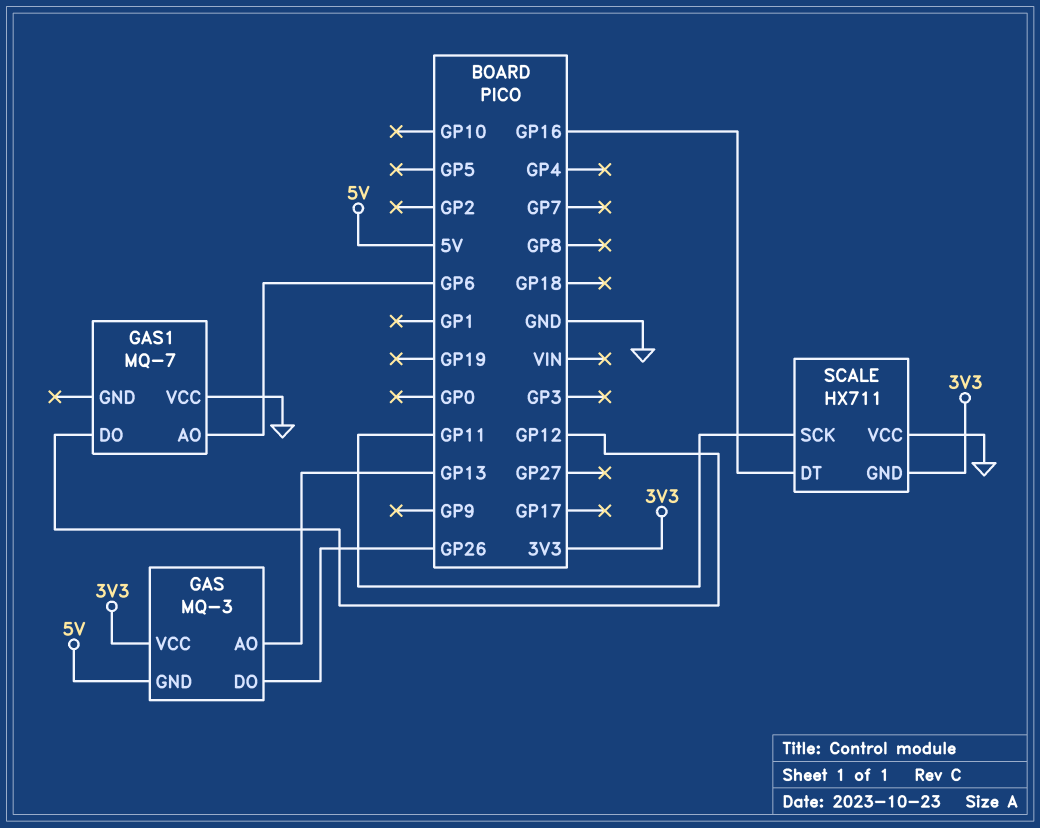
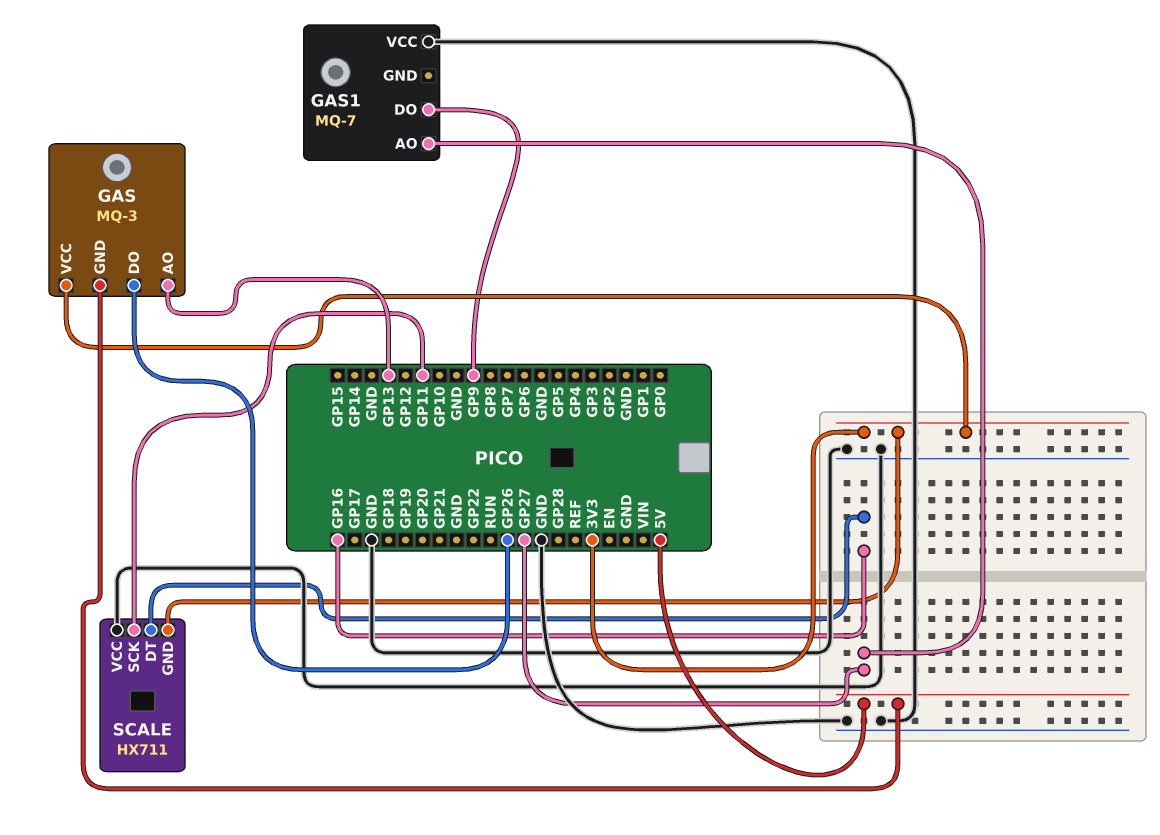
GAS1 pin AO: GP6 -> GP27
GAS1 pin DO: GP12 -> GP9

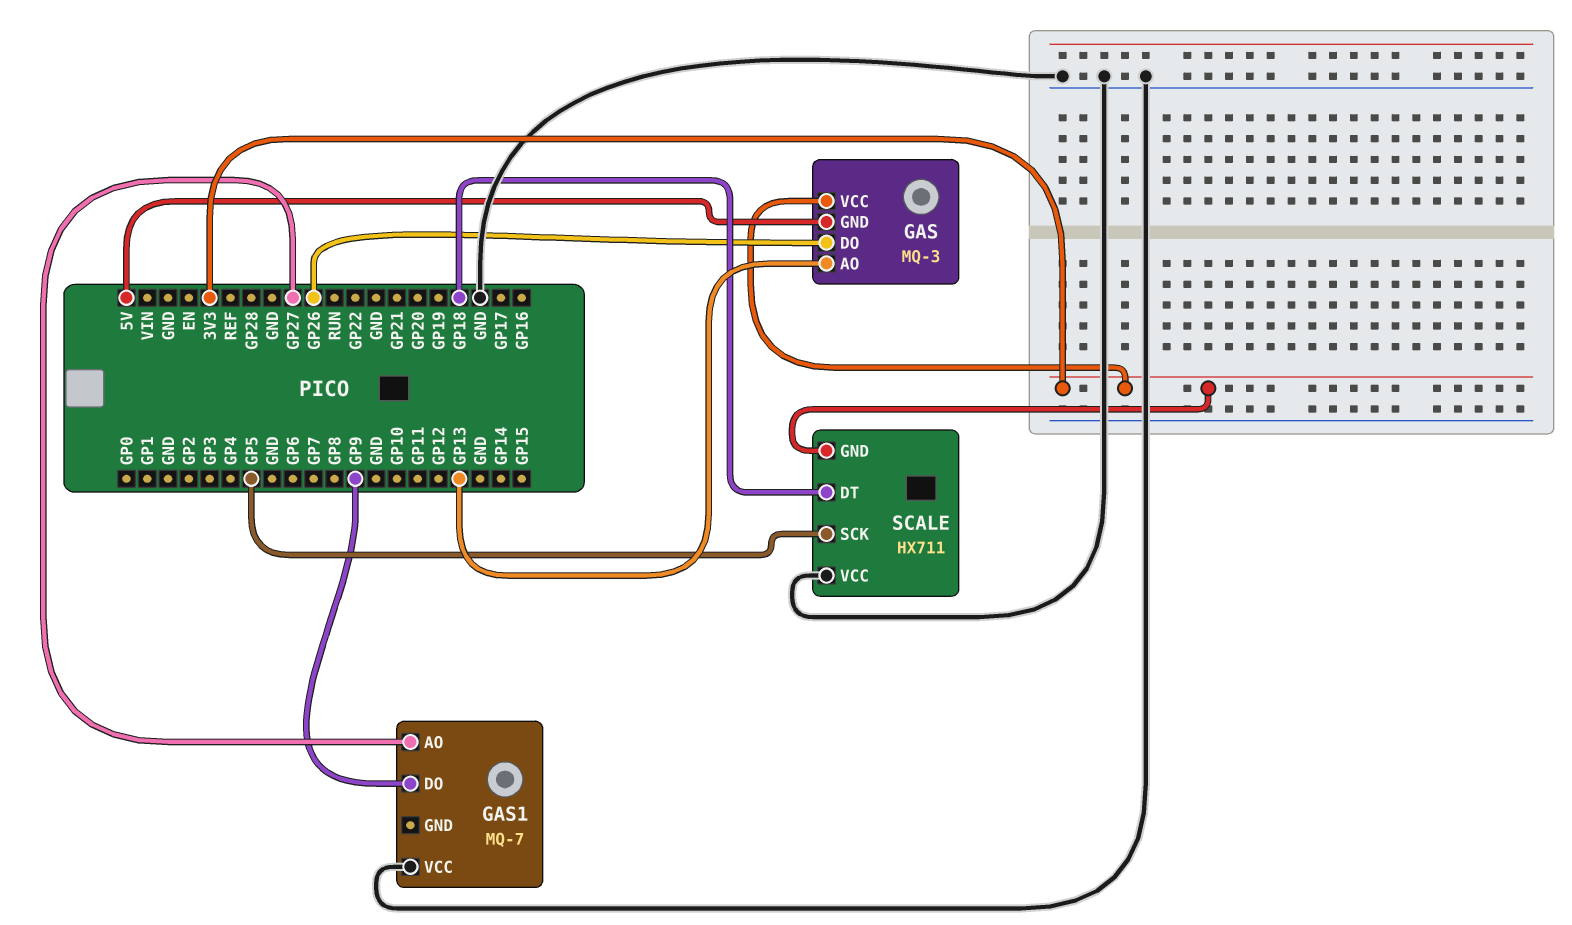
SCALE pin DT: GP16 -> GP18
SCALE pin SCK: GP11 -> GP5

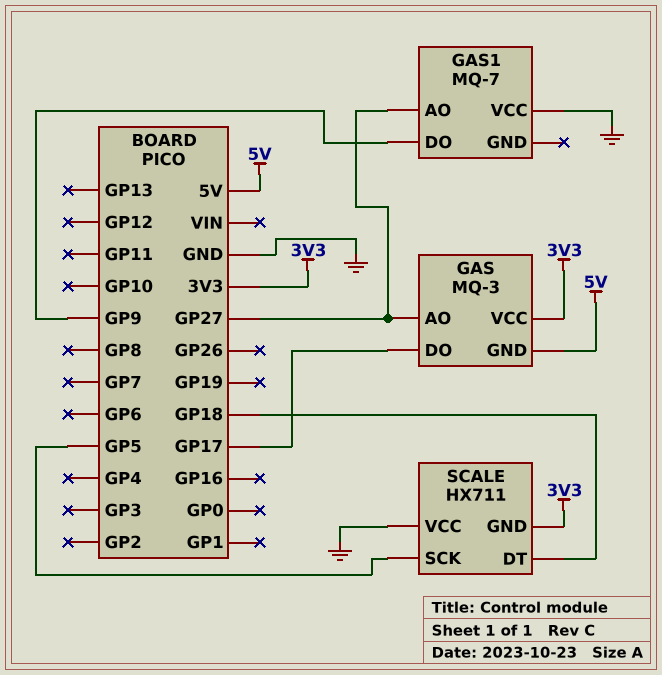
GAS pin AO: GP13 -> GP27
GAS pin DO: GP26 -> GP17

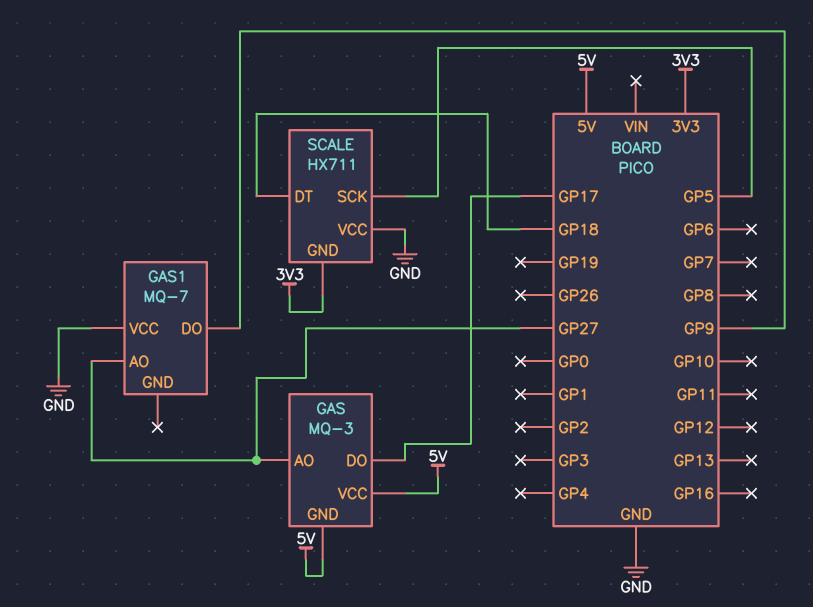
GAS pin VCC: 3V3 -> 5V

